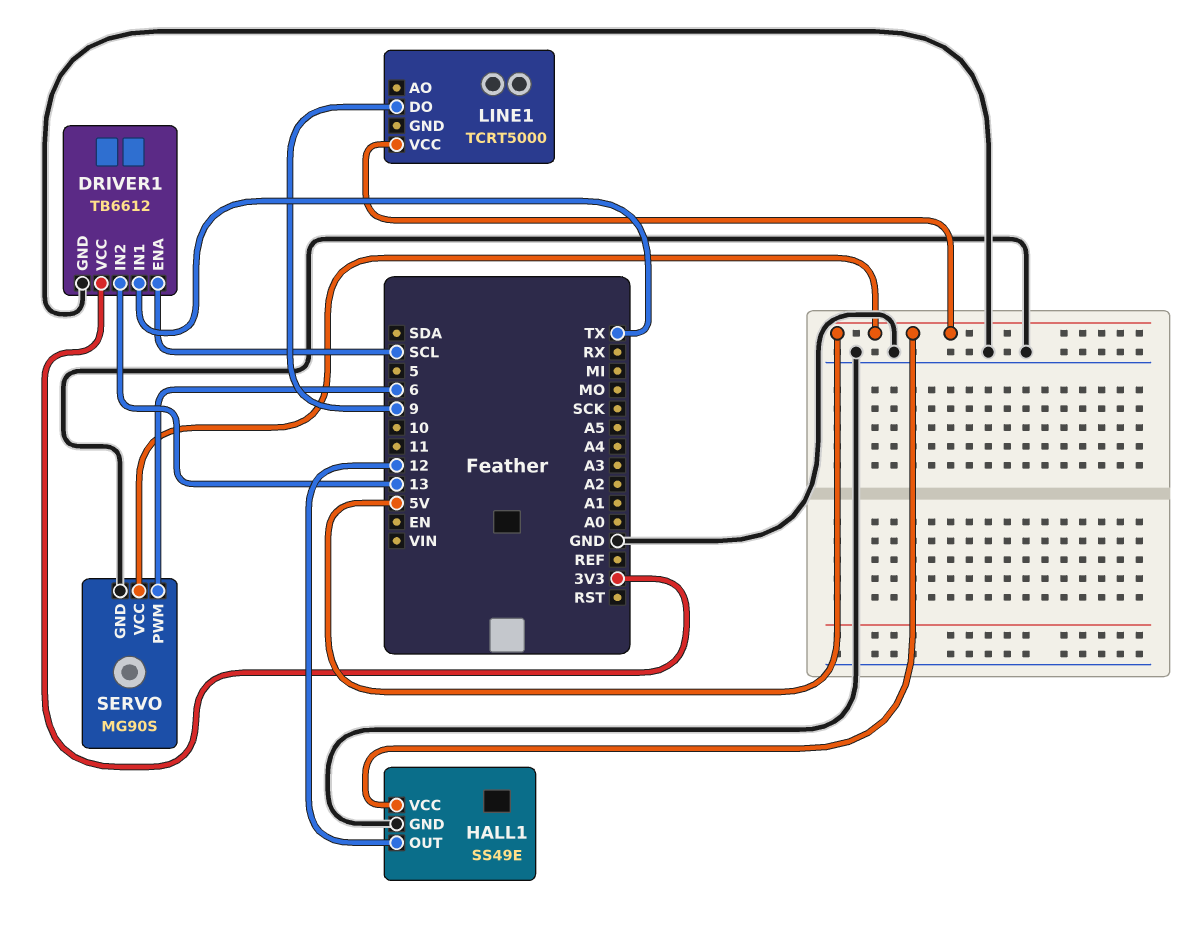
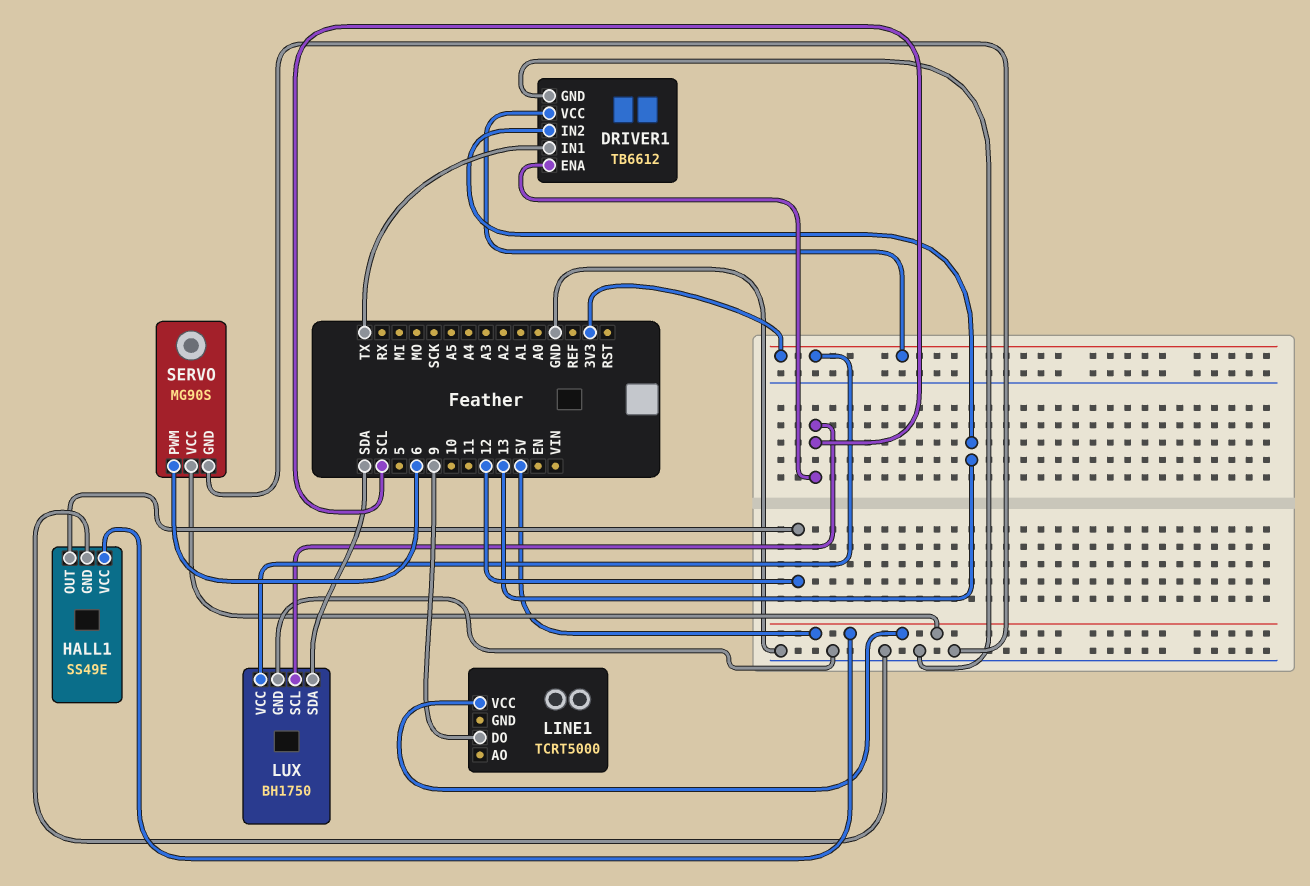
LUX: none -> BH1750
LUX pin GND: none -> GND
LUX pin SCL: none -> SCL
LUX pin SDA: none -> SDA
LUX pin VCC: none -> 3V3

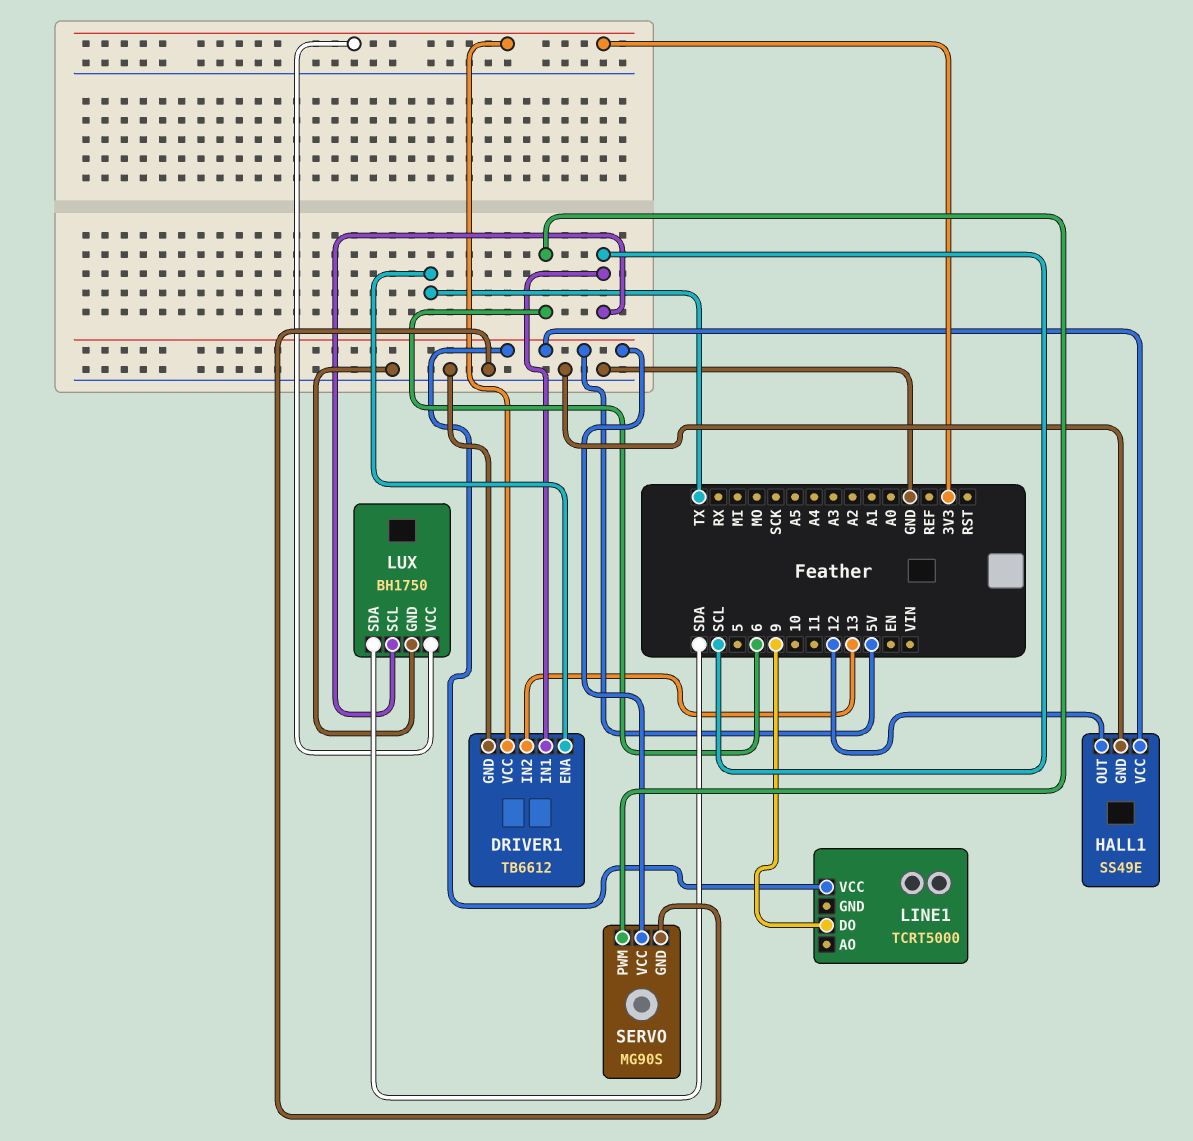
DRIVER1 pin ENA: SCL -> TX
DRIVER1 pin IN1: TX -> SCL

